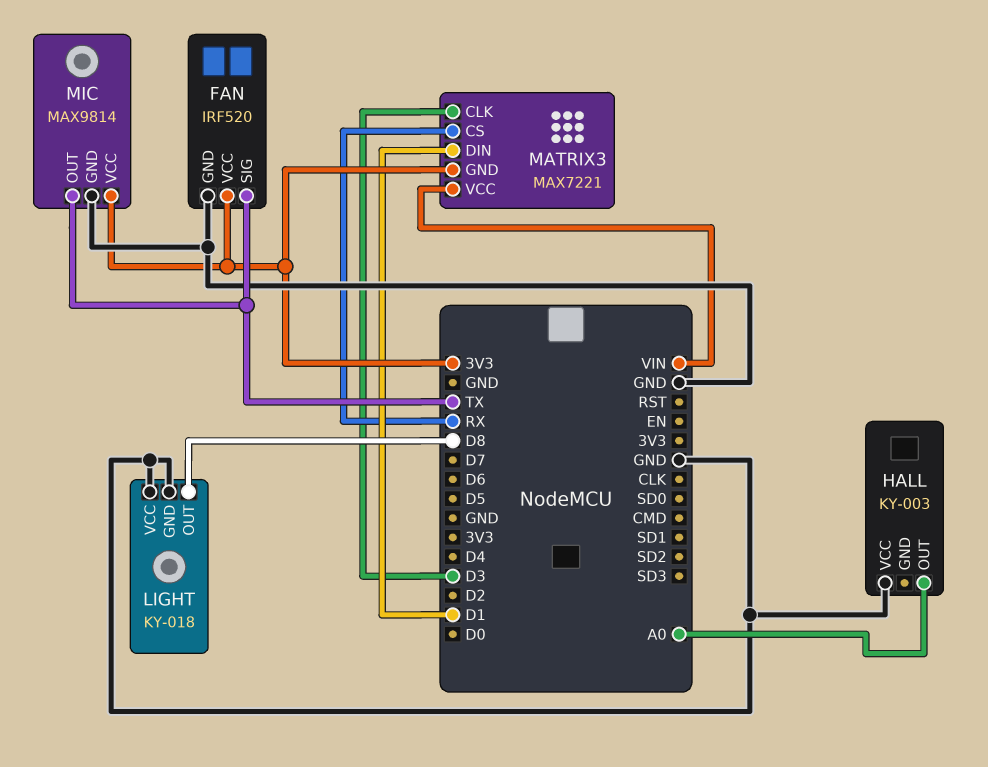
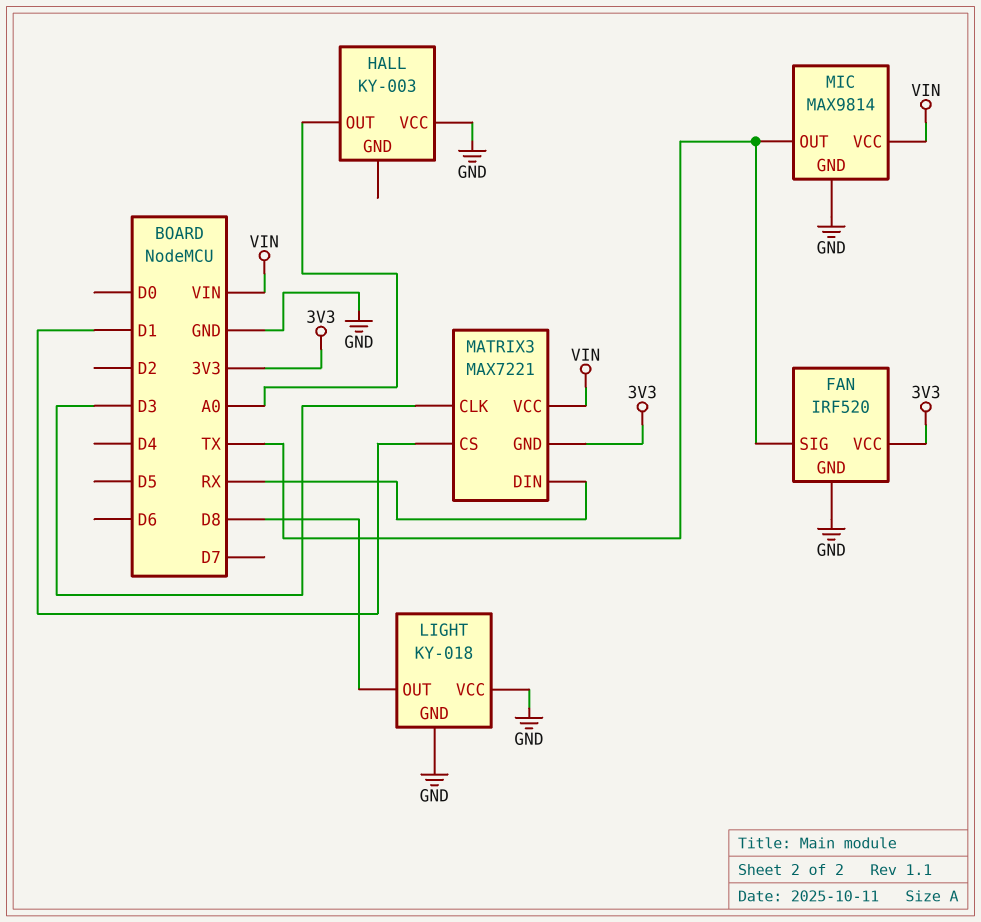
MATRIX3 pin CS: RX -> D1
MATRIX3 pin DIN: D1 -> RX
MIC pin VCC: 3V3 -> VIN

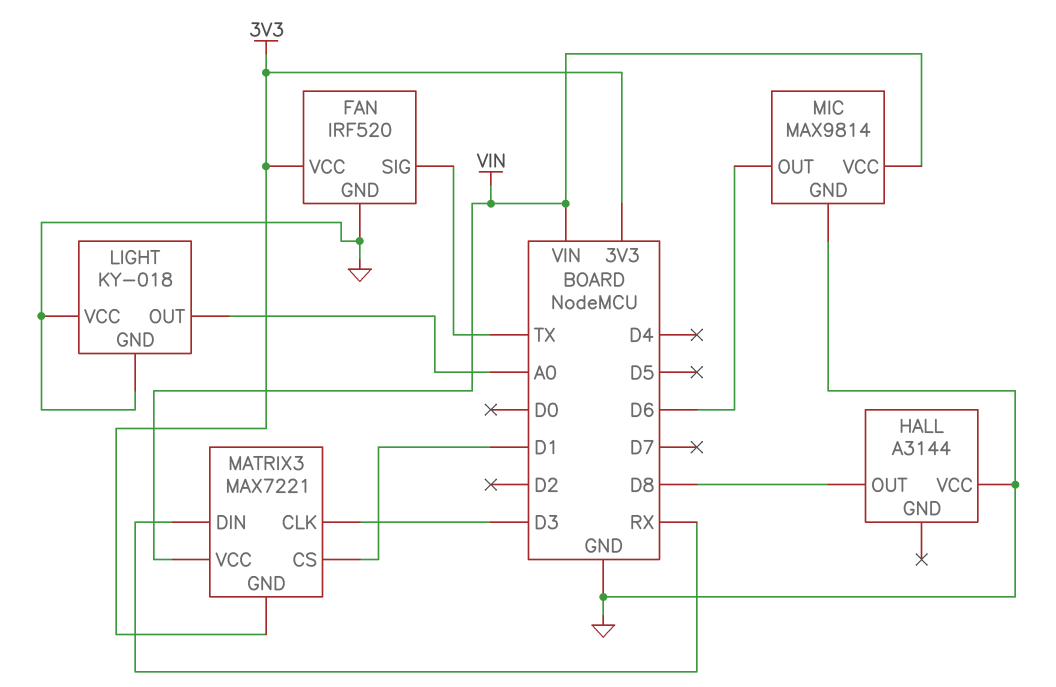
HALL: KY-003 -> A3144
HALL pin OUT: A0 -> D8
LIGHT pin OUT: D8 -> A0
MIC pin OUT: TX -> D6

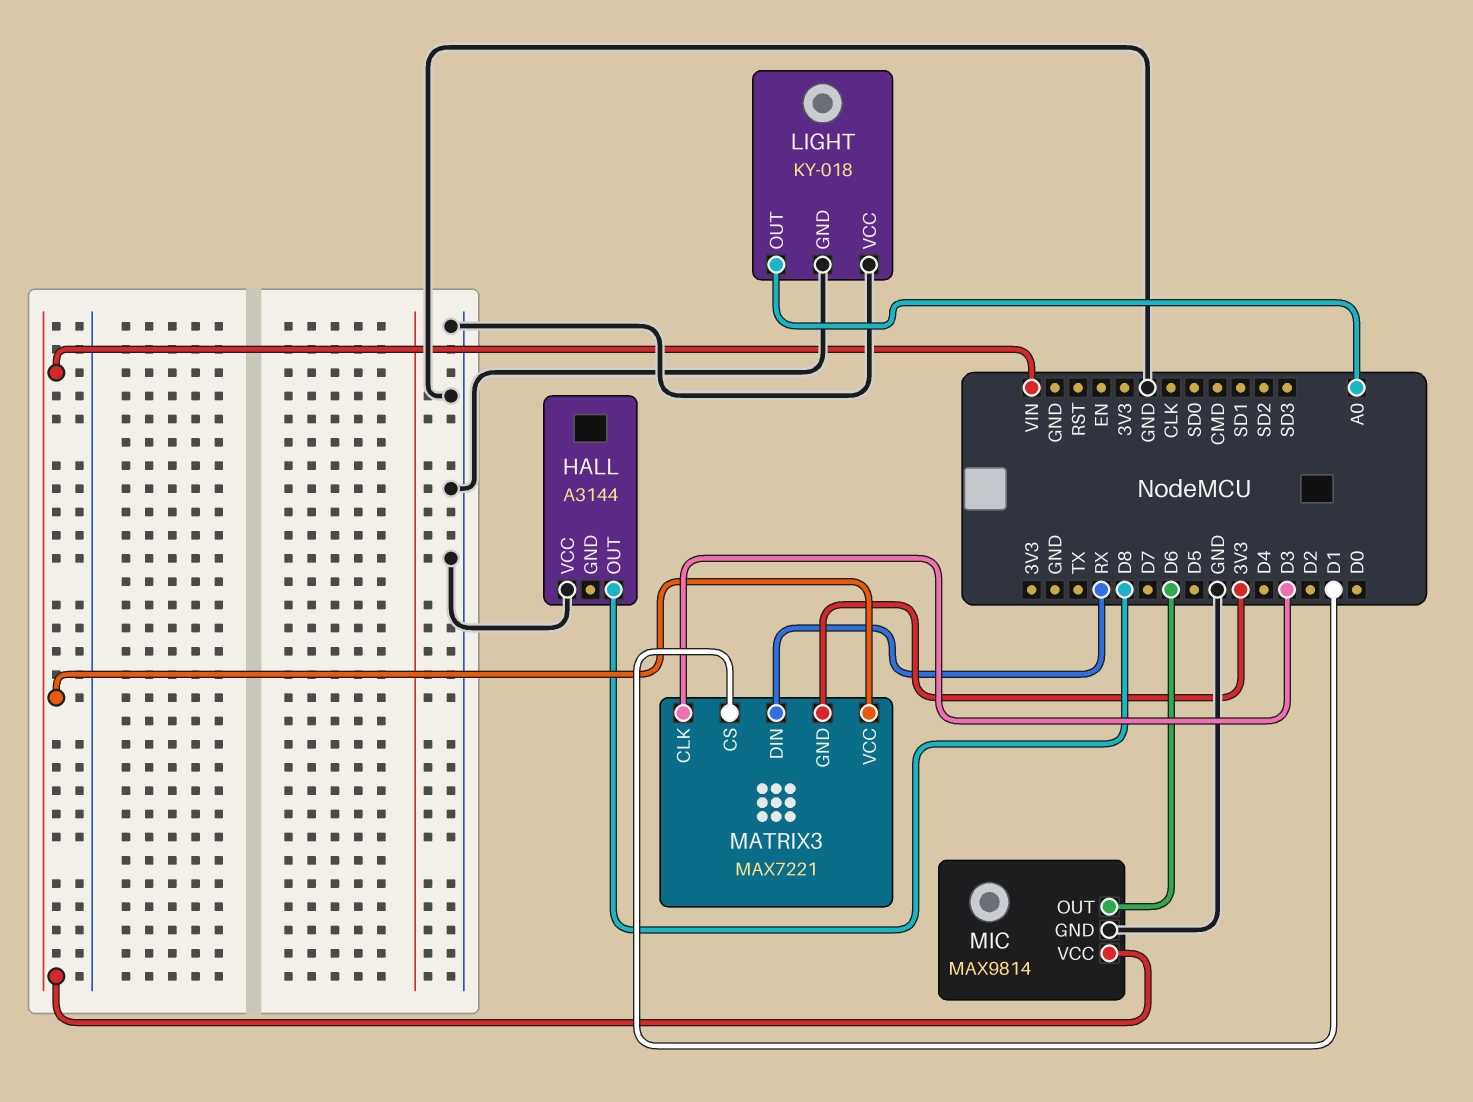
FAN: IRF520 -> none
FAN pin GND: GND -> none
FAN pin SIG: TX -> none
FAN pin VCC: 3V3 -> none

